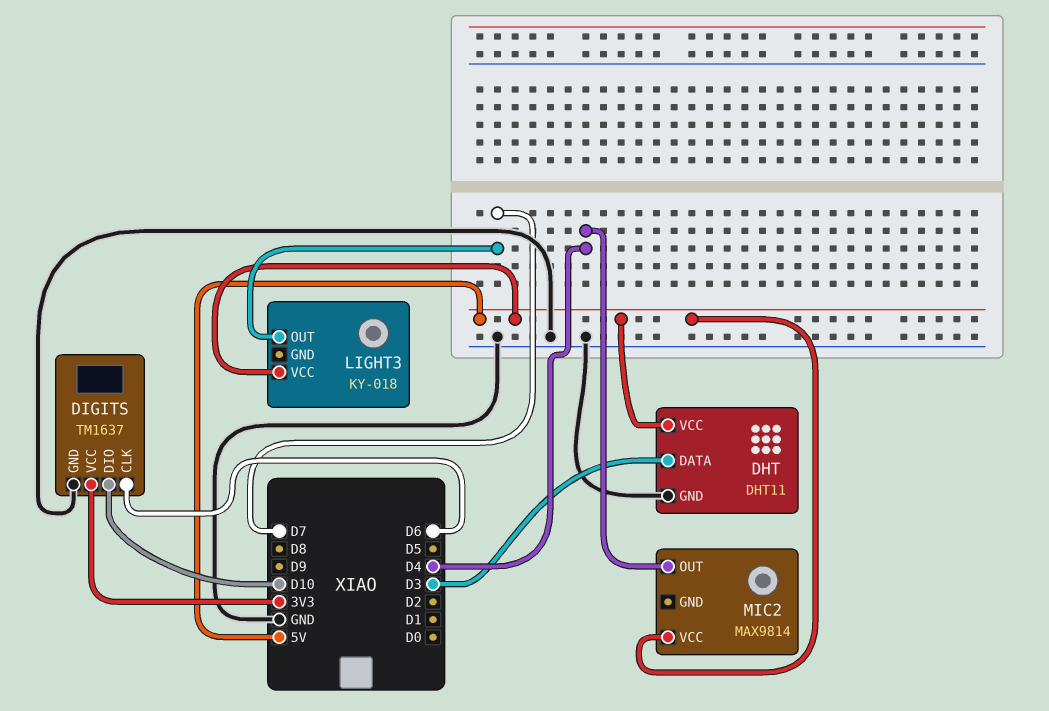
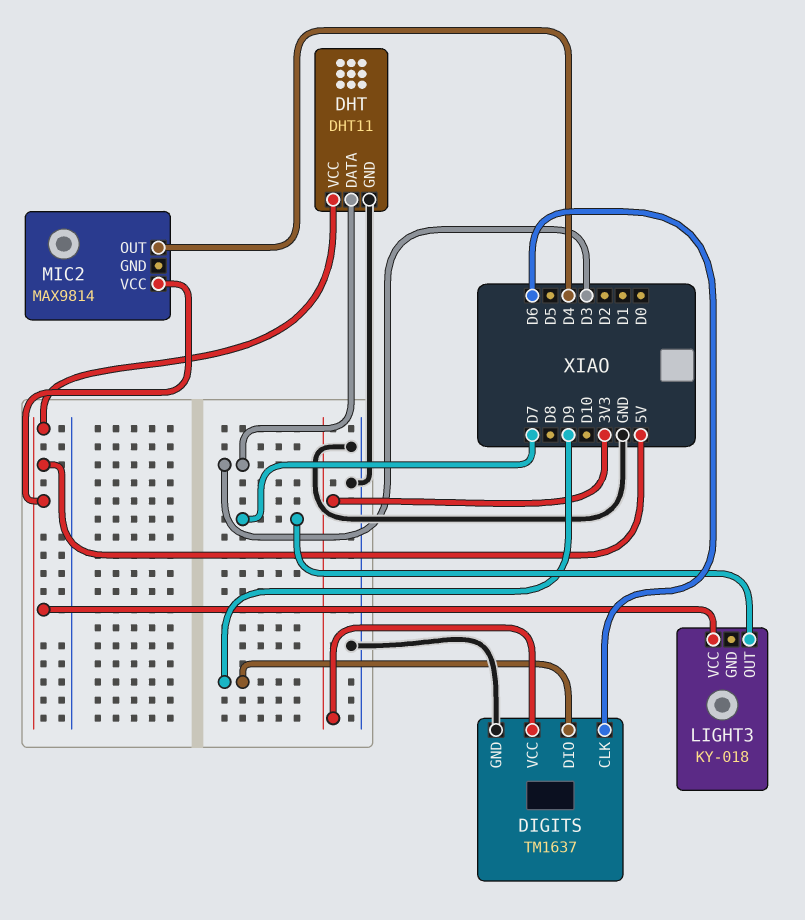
DIGITS pin DIO: D10 -> D9

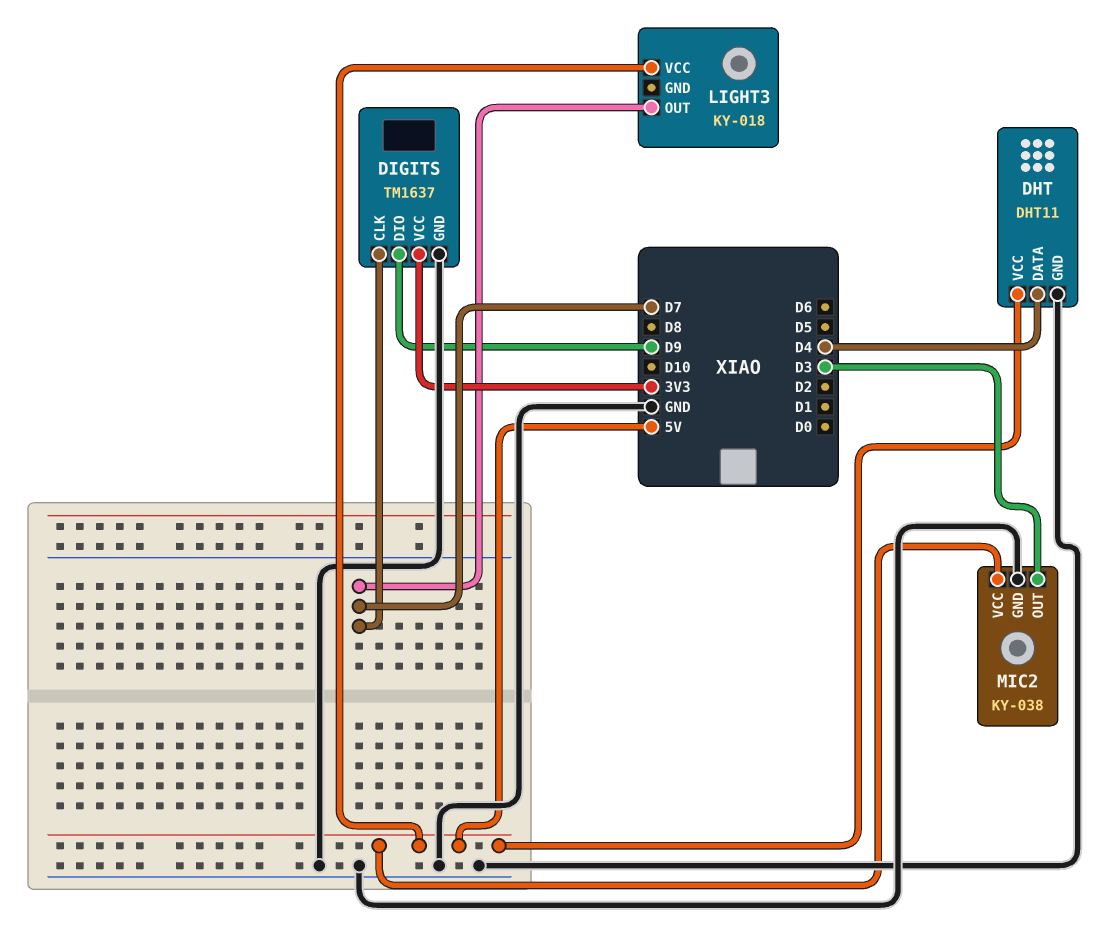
DHT pin DATA: D3 -> D4
DIGITS pin CLK: D6 -> D7
MIC2: MAX9814 -> KY-038
MIC2 pin GND: none -> GND
MIC2 pin OUT: D4 -> D3

